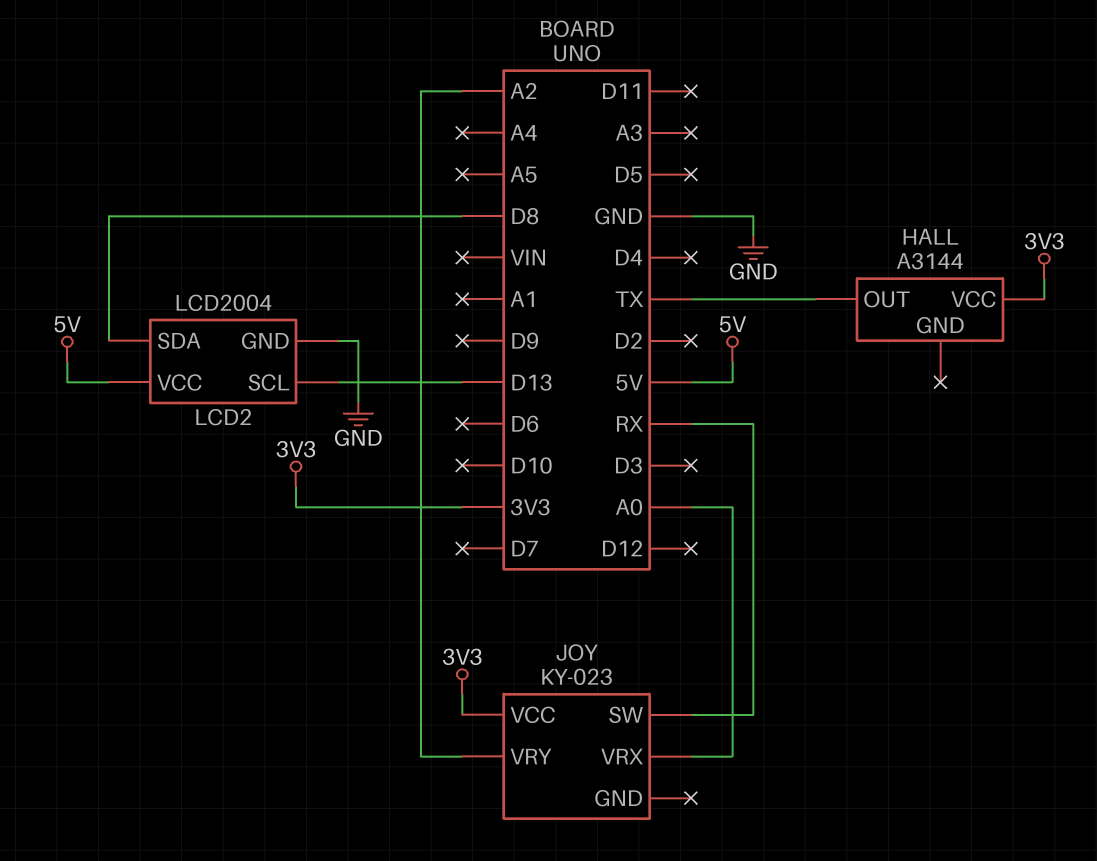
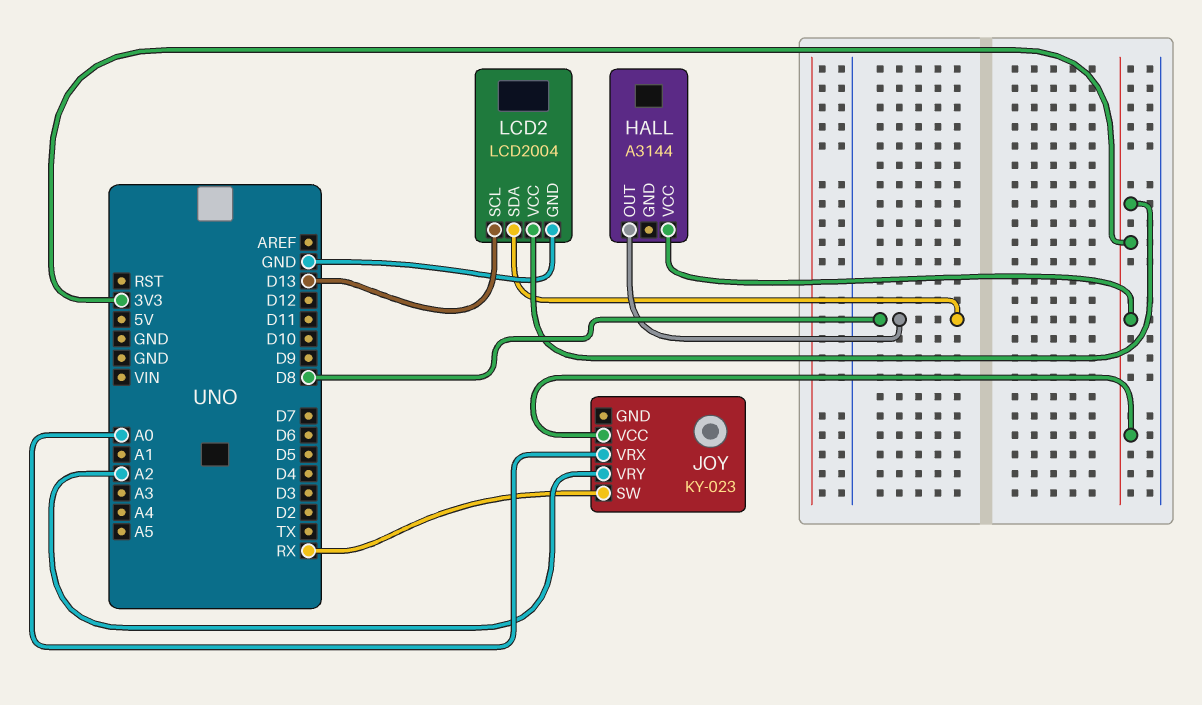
HALL pin OUT: TX -> D8
LCD2 pin VCC: 5V -> 3V3

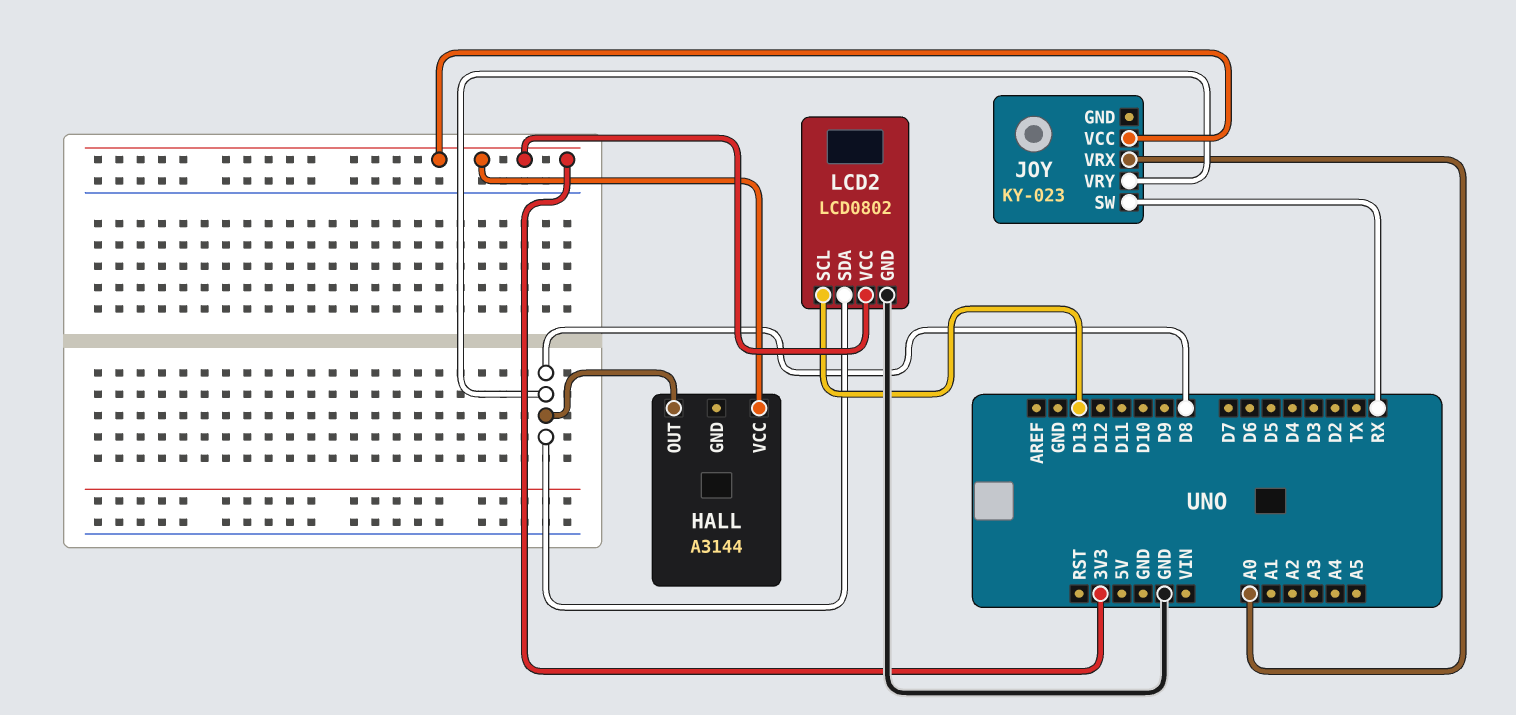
JOY pin VRY: A2 -> D8
LCD2: LCD2004 -> LCD0802

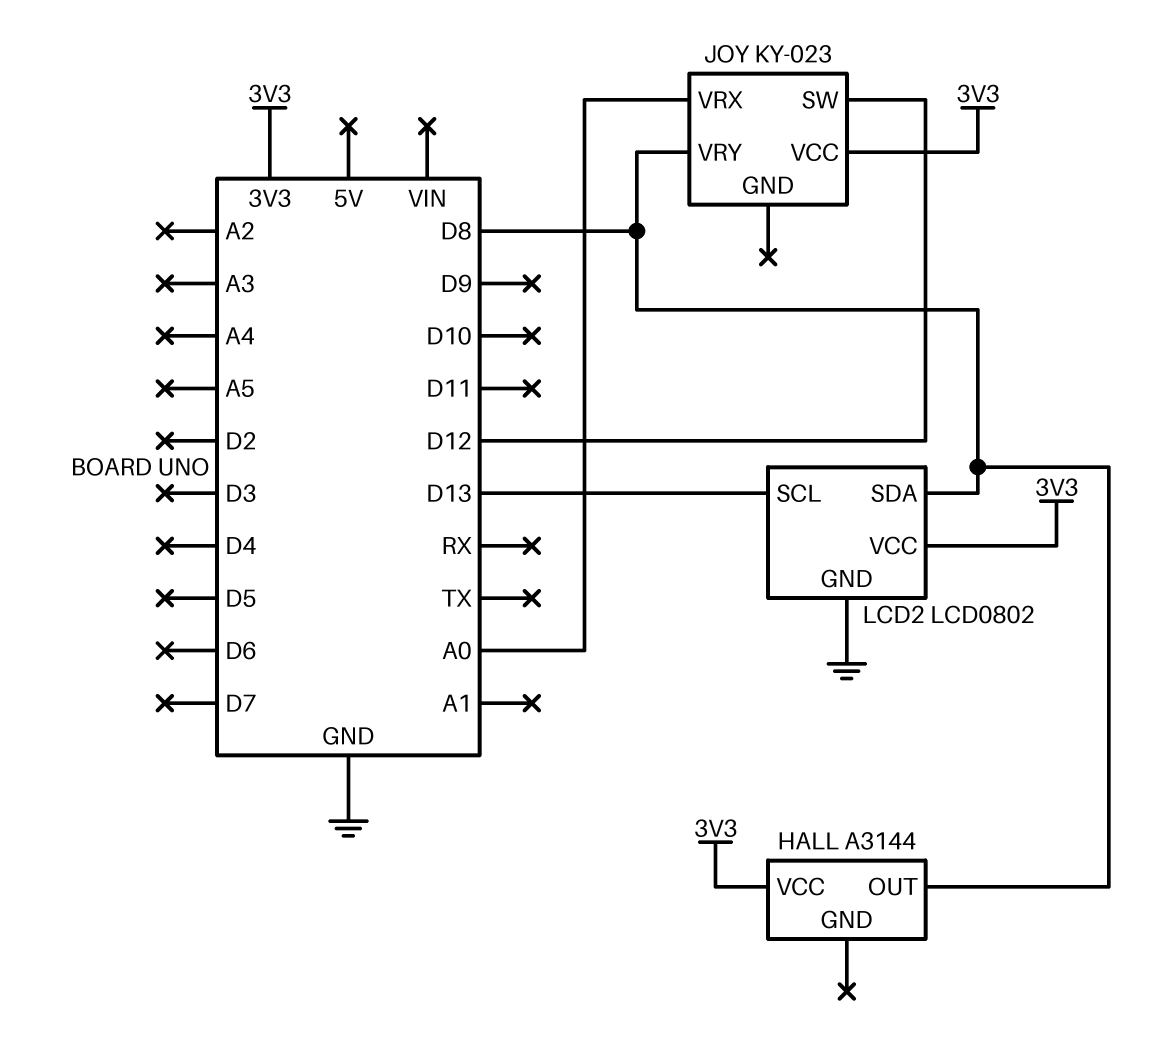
JOY pin SW: RX -> D12

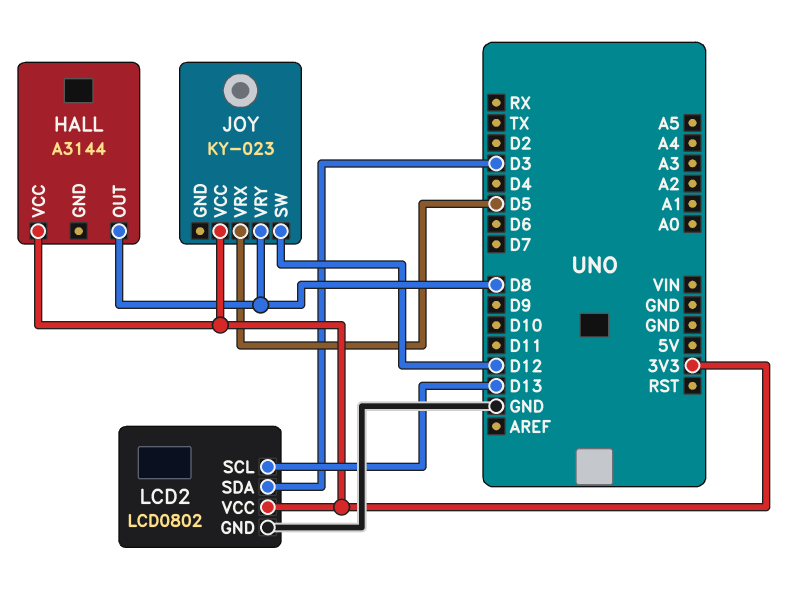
JOY pin VRX: A0 -> D5
LCD2 pin SDA: D8 -> D3

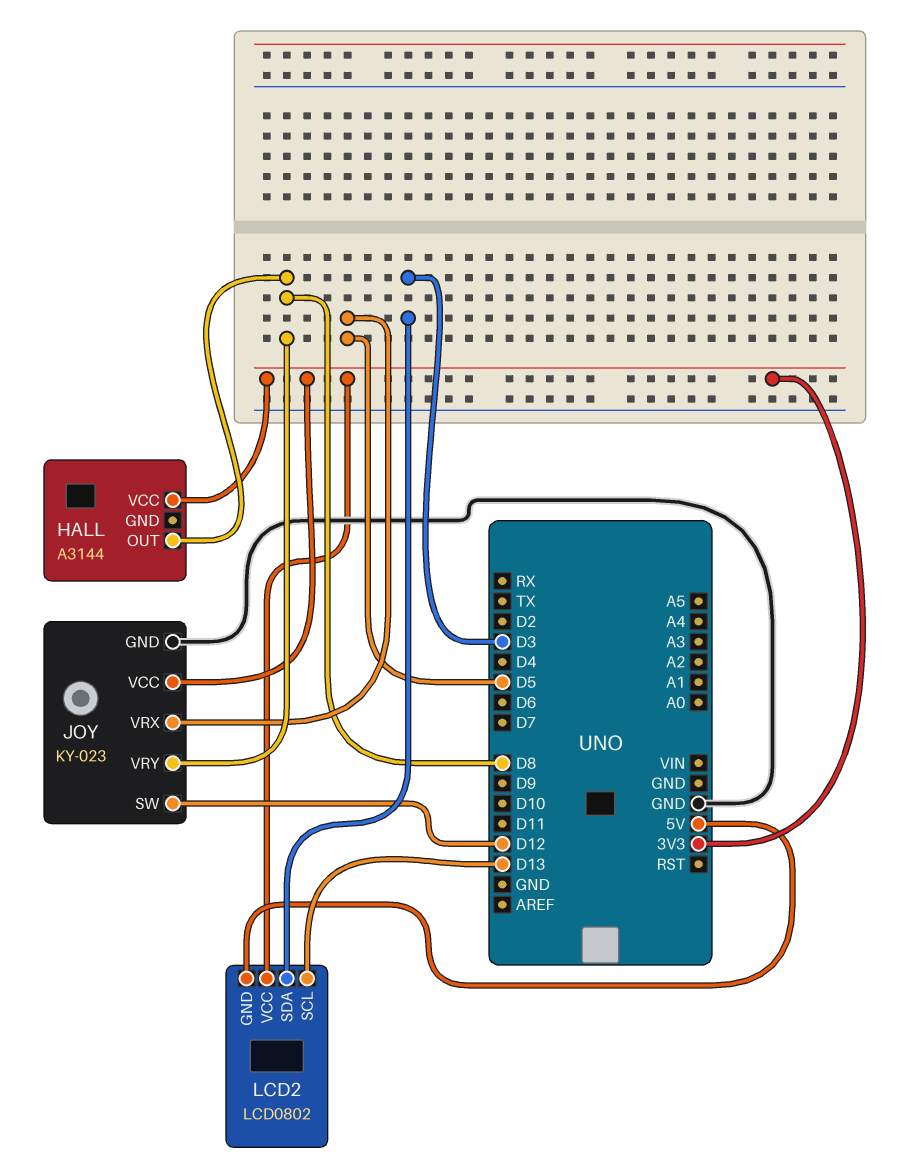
JOY pin GND: none -> GND
LCD2 pin GND: GND -> 5V

